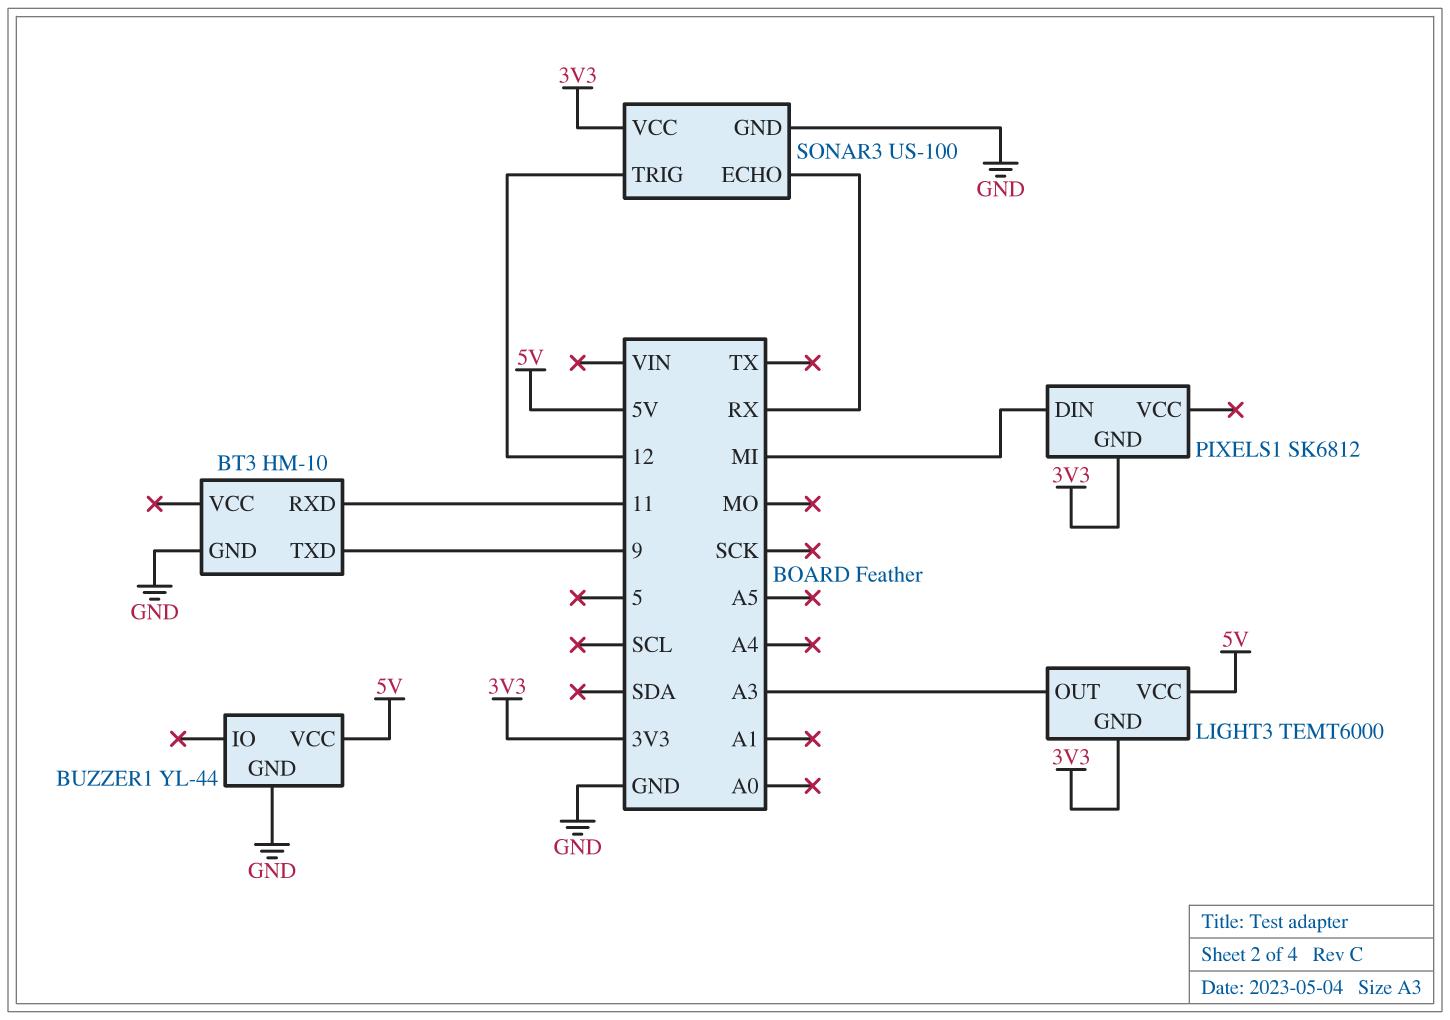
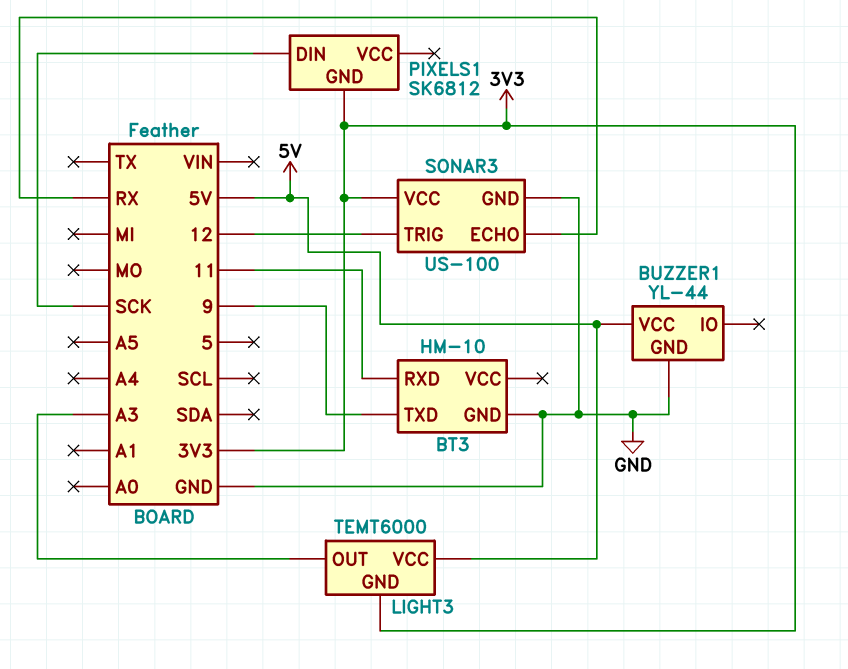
PIXELS1 pin DIN: MI -> SCK

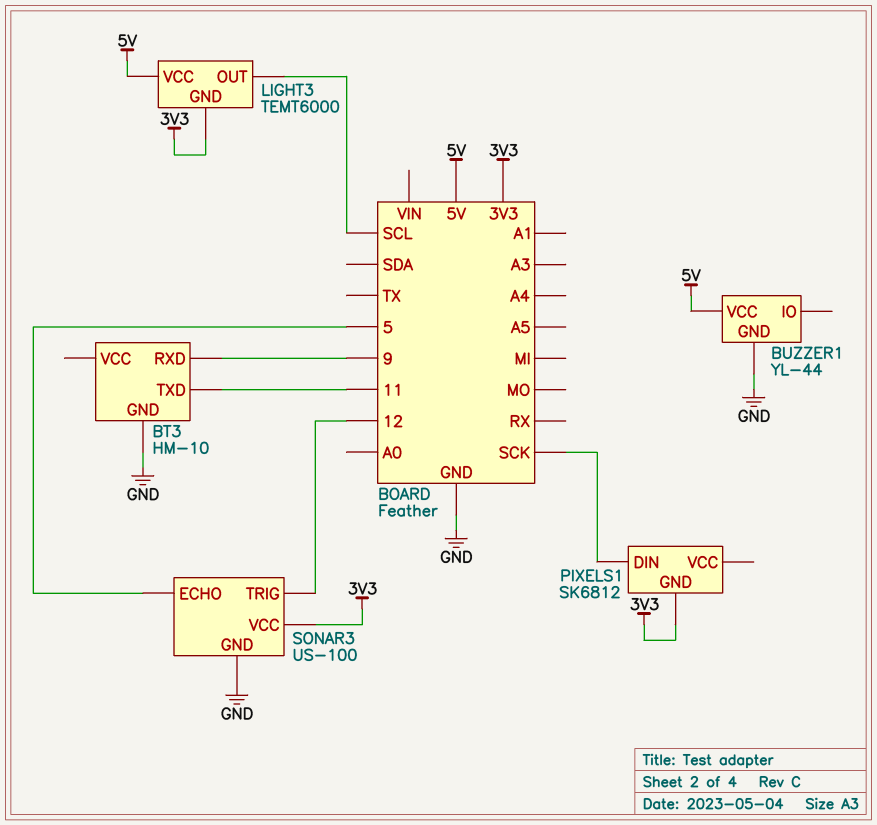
BT3 pin RXD: 11 -> 9
BT3 pin TXD: 9 -> 11
LIGHT3 pin OUT: A3 -> SCL
SONAR3 pin ECHO: RX -> 5

